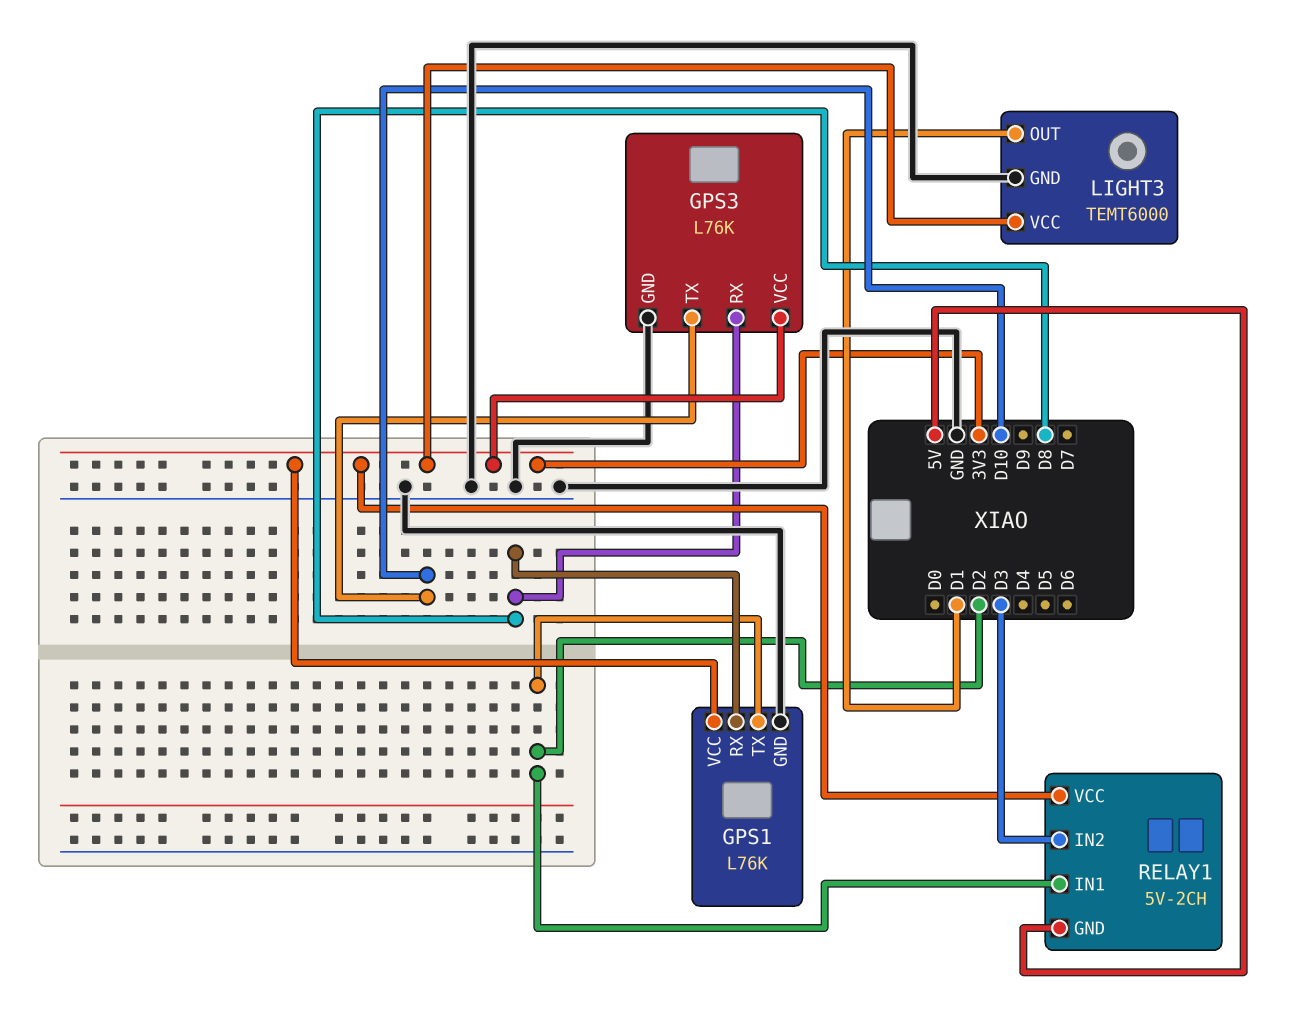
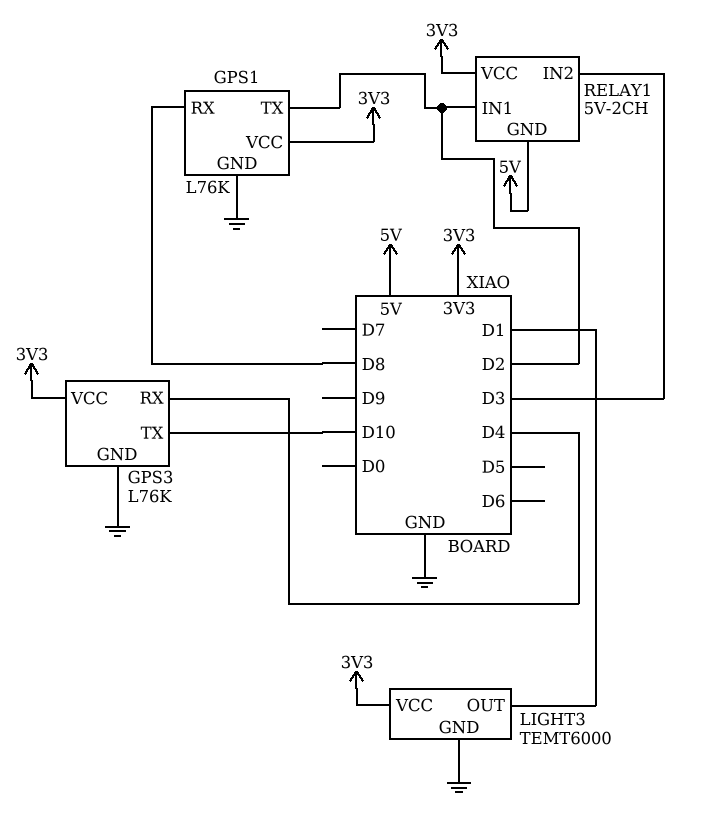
GPS3 pin RX: D8 -> D4

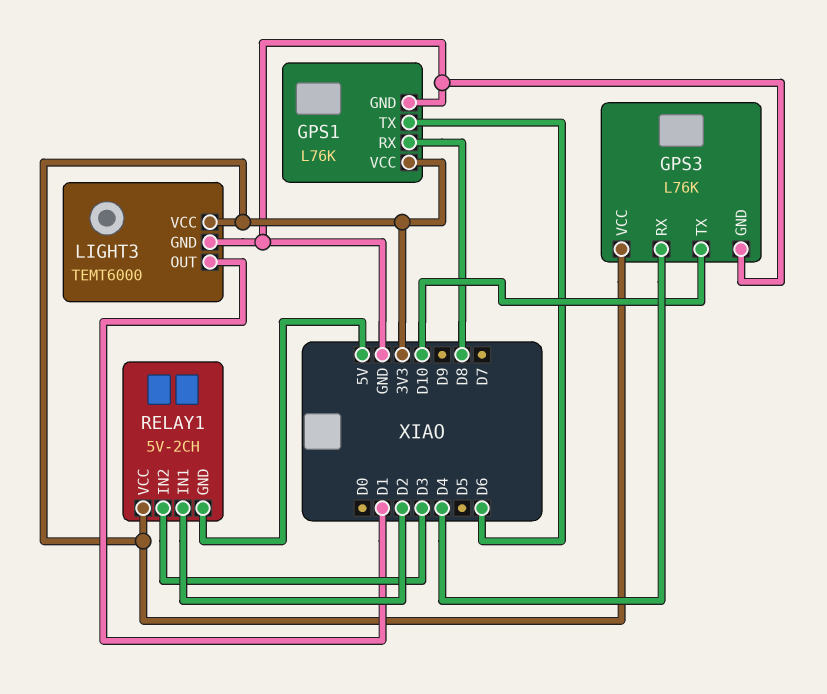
GPS1 pin TX: D2 -> D6

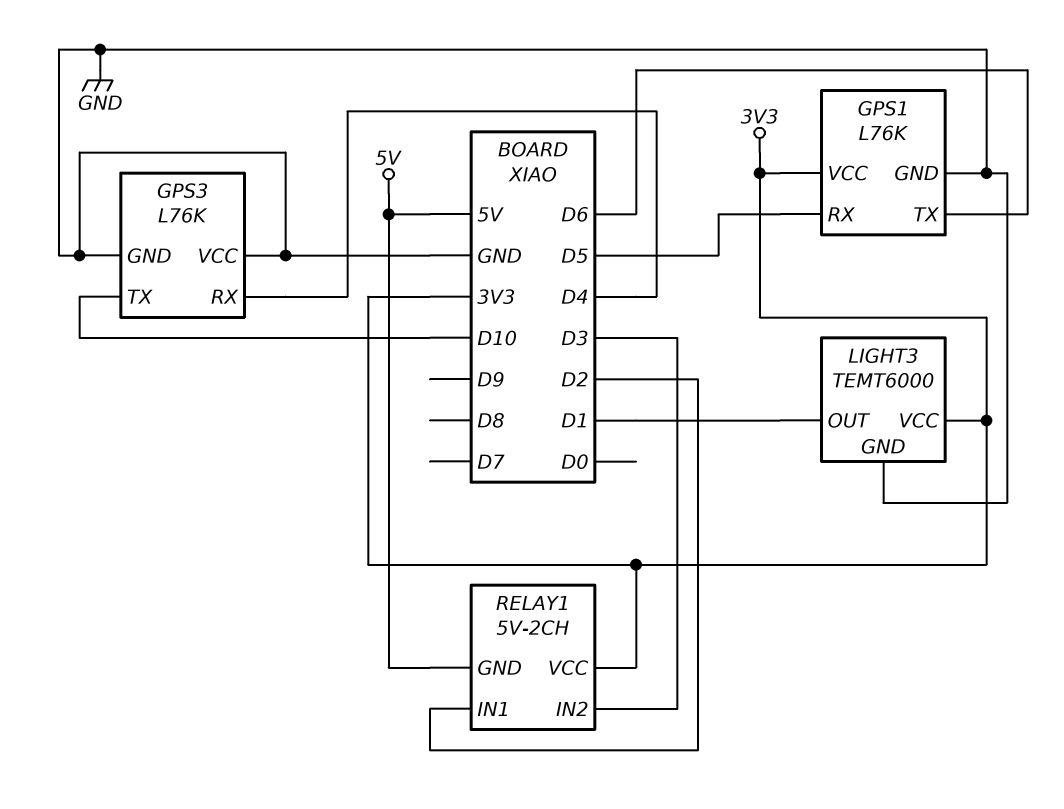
GPS1 pin RX: D8 -> D5
GPS3 pin VCC: 3V3 -> GND

